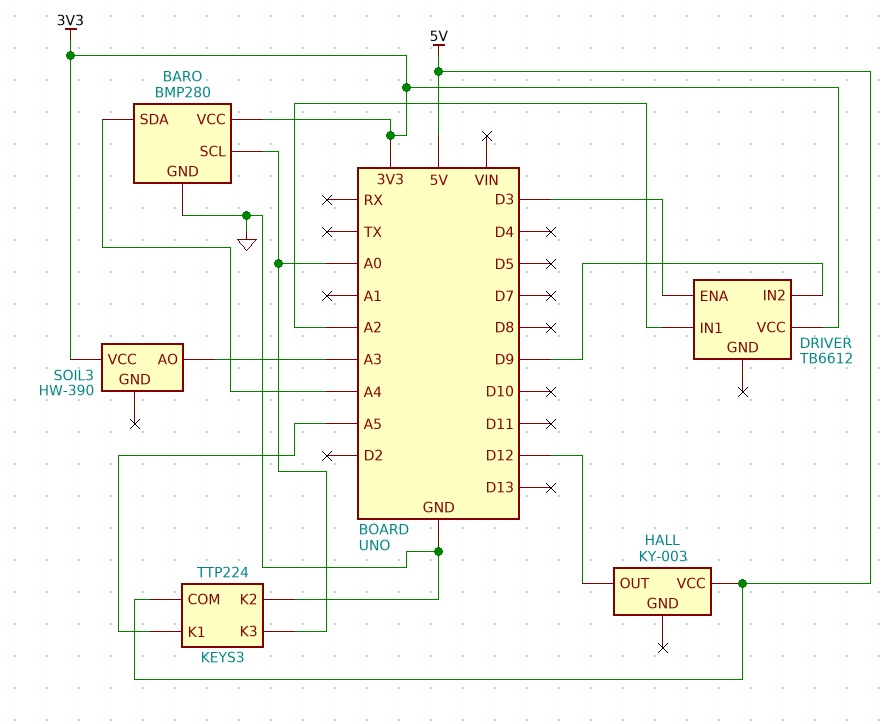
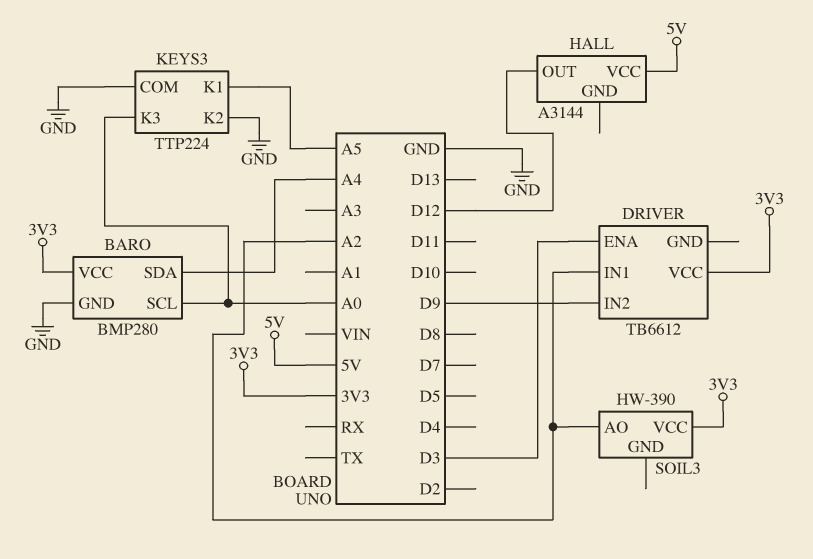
HALL: KY-003 -> A3144
KEYS3 pin COM: 5V -> GND
SOIL3 pin AO: A3 -> A2

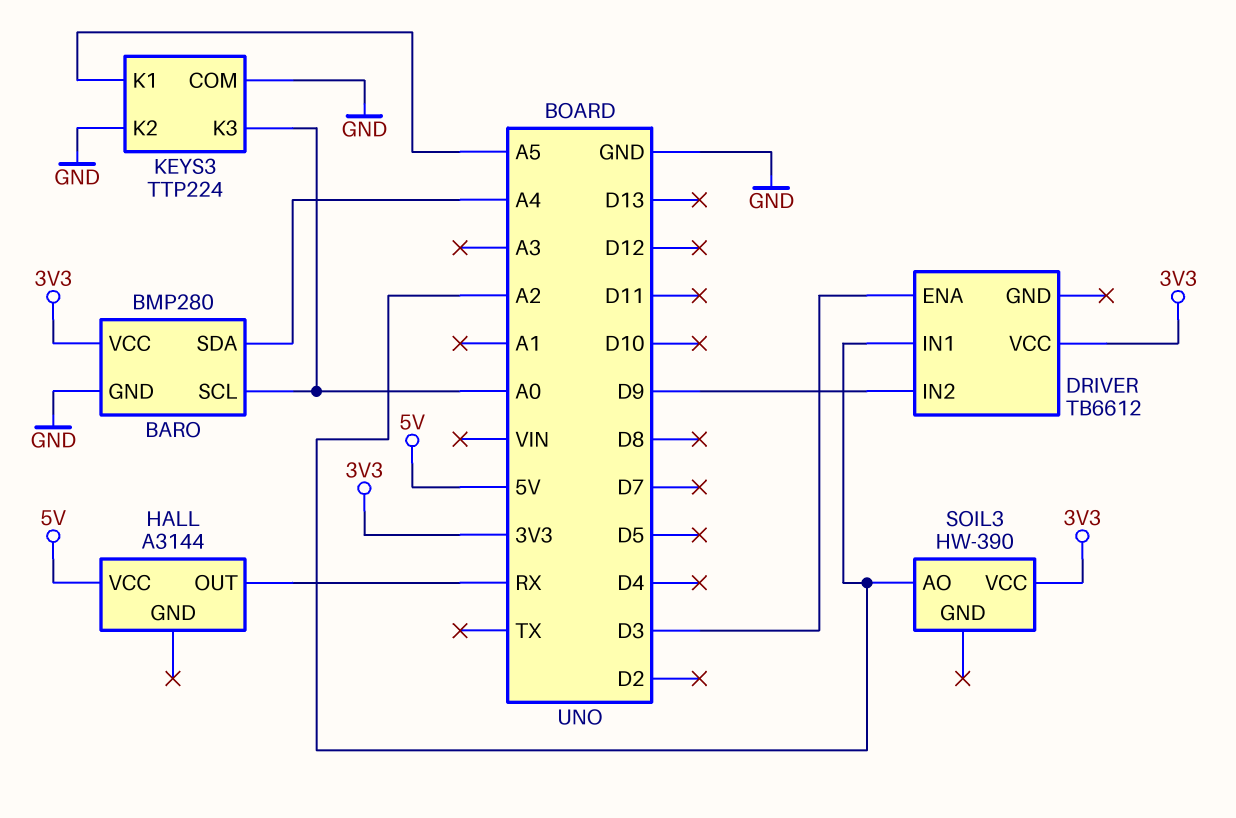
HALL pin OUT: D12 -> RX

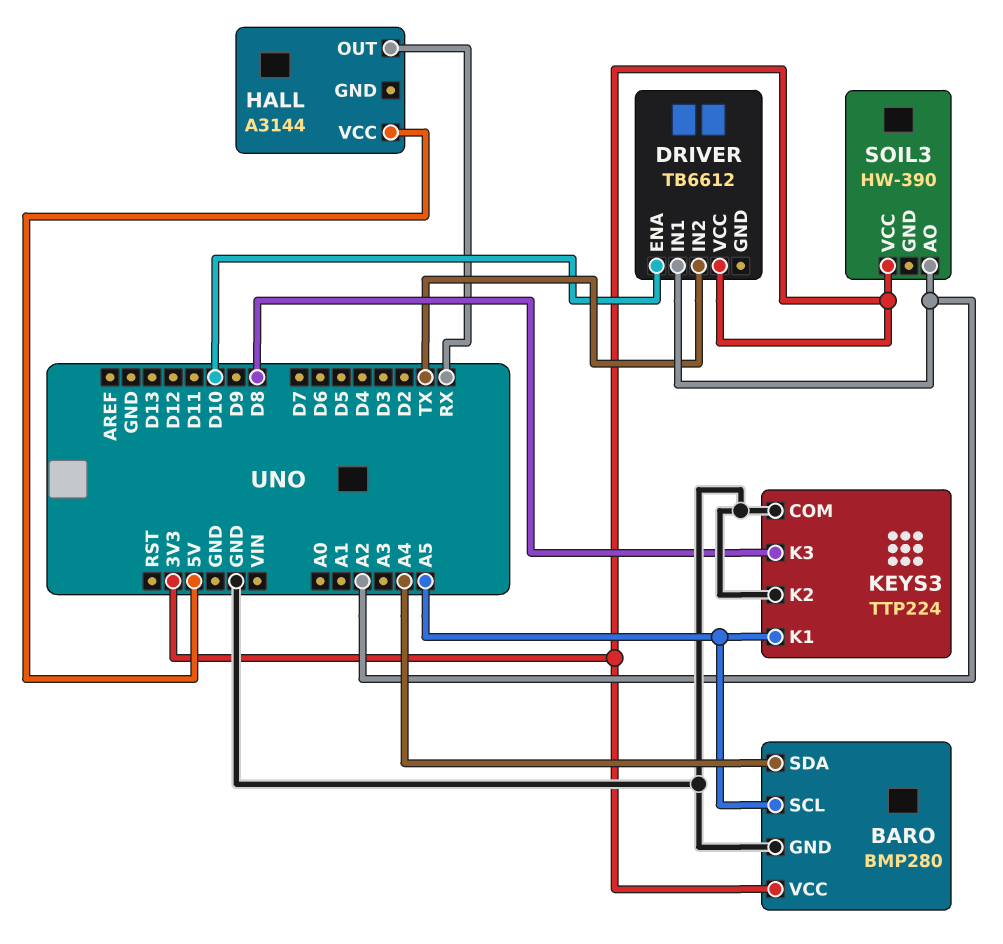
BARO pin SCL: A0 -> A5
DRIVER pin ENA: D3 -> D10
DRIVER pin IN2: D9 -> TX
KEYS3 pin K3: A0 -> D8

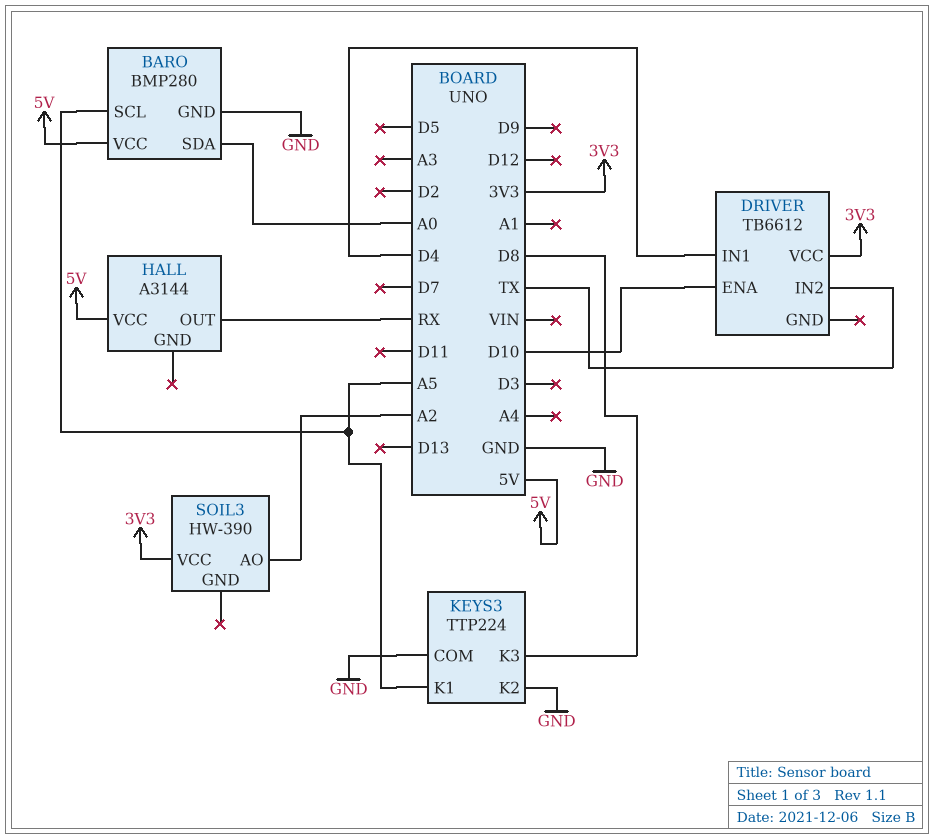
BARO pin SDA: A4 -> A0
BARO pin VCC: 3V3 -> 5V
DRIVER pin IN1: A2 -> D4

